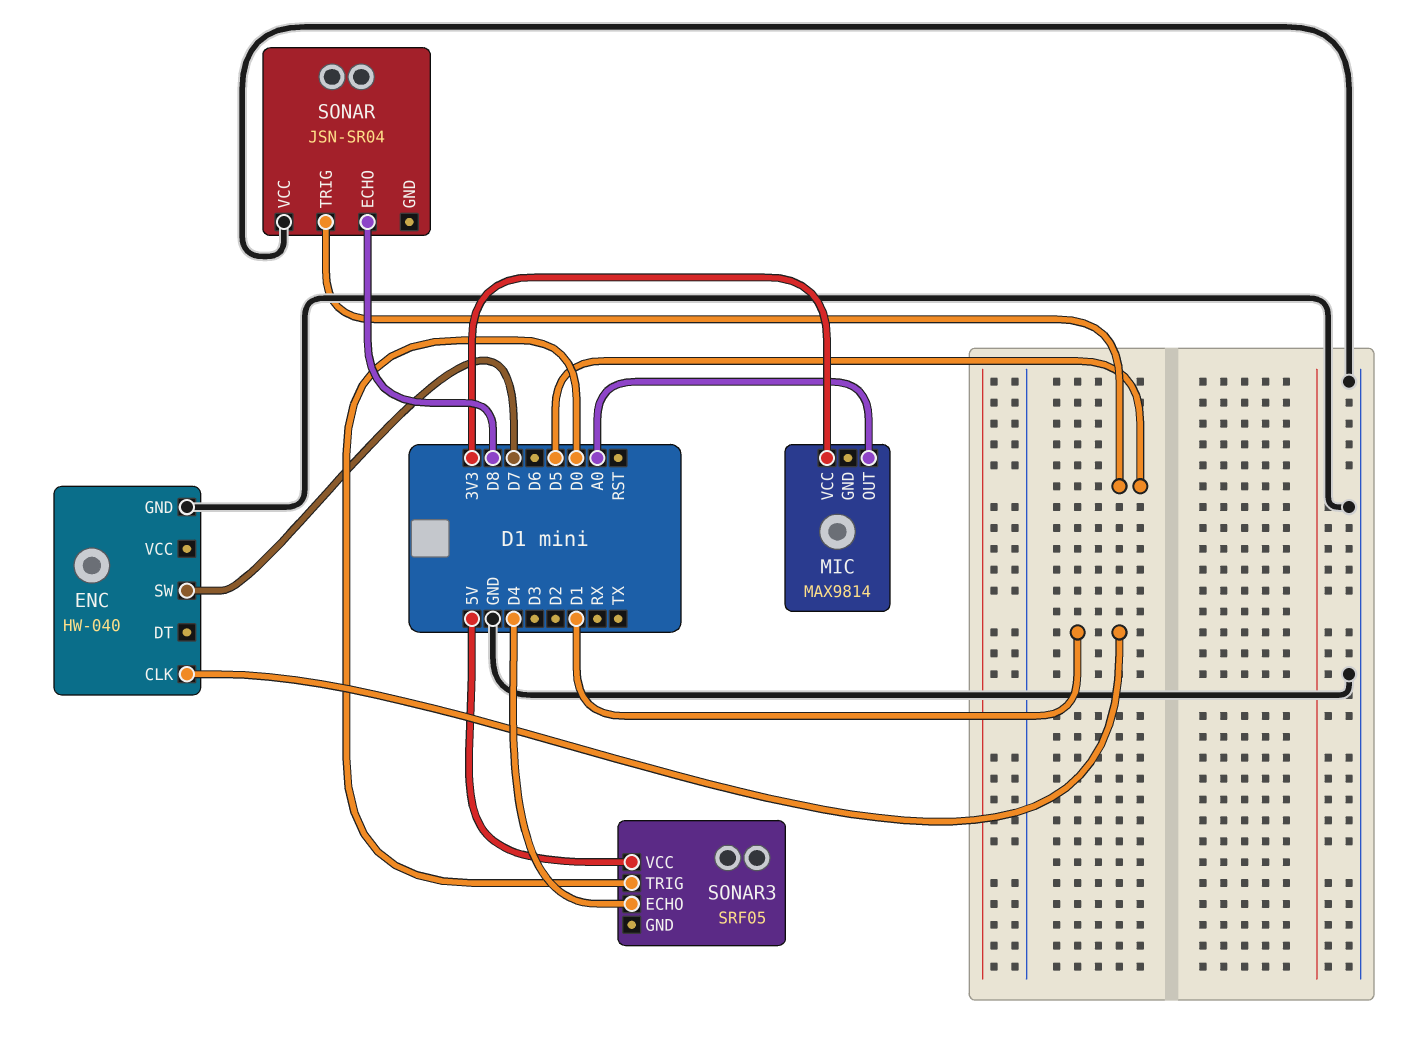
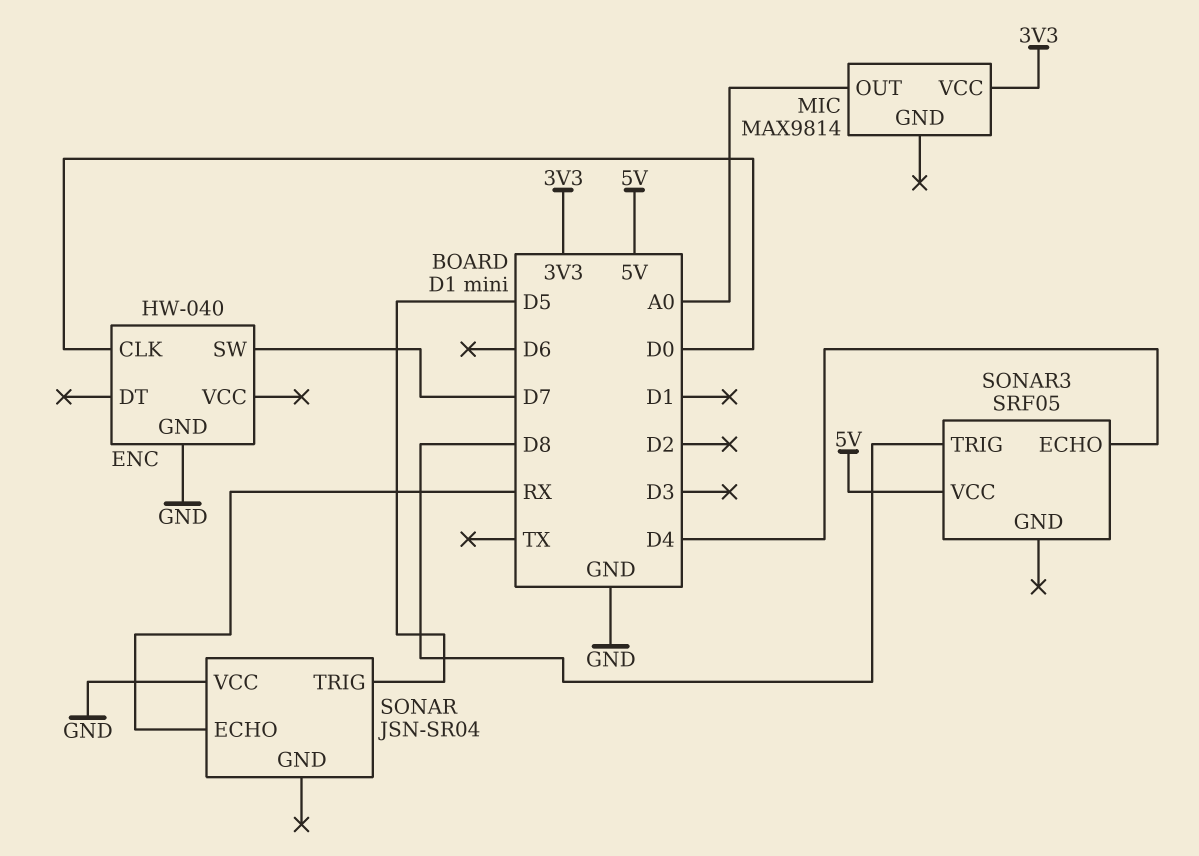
ENC pin CLK: D1 -> D0
SONAR pin ECHO: D8 -> RX
SONAR3 pin TRIG: D0 -> D8

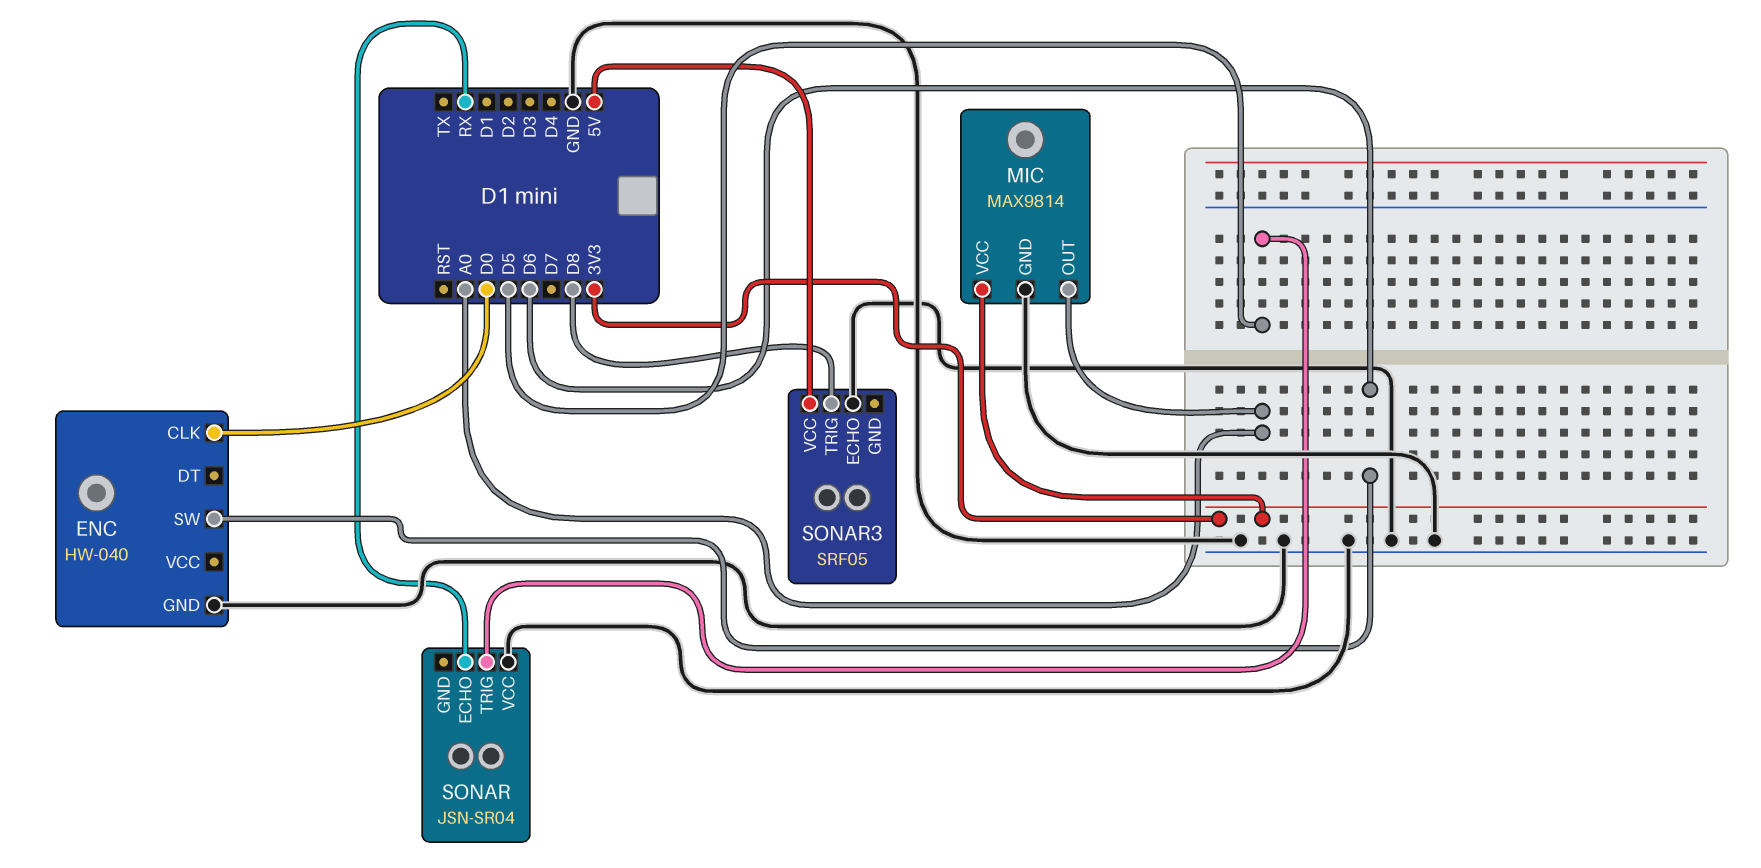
ENC pin SW: D7 -> D6
MIC pin GND: none -> GND
SONAR3 pin ECHO: D4 -> GND

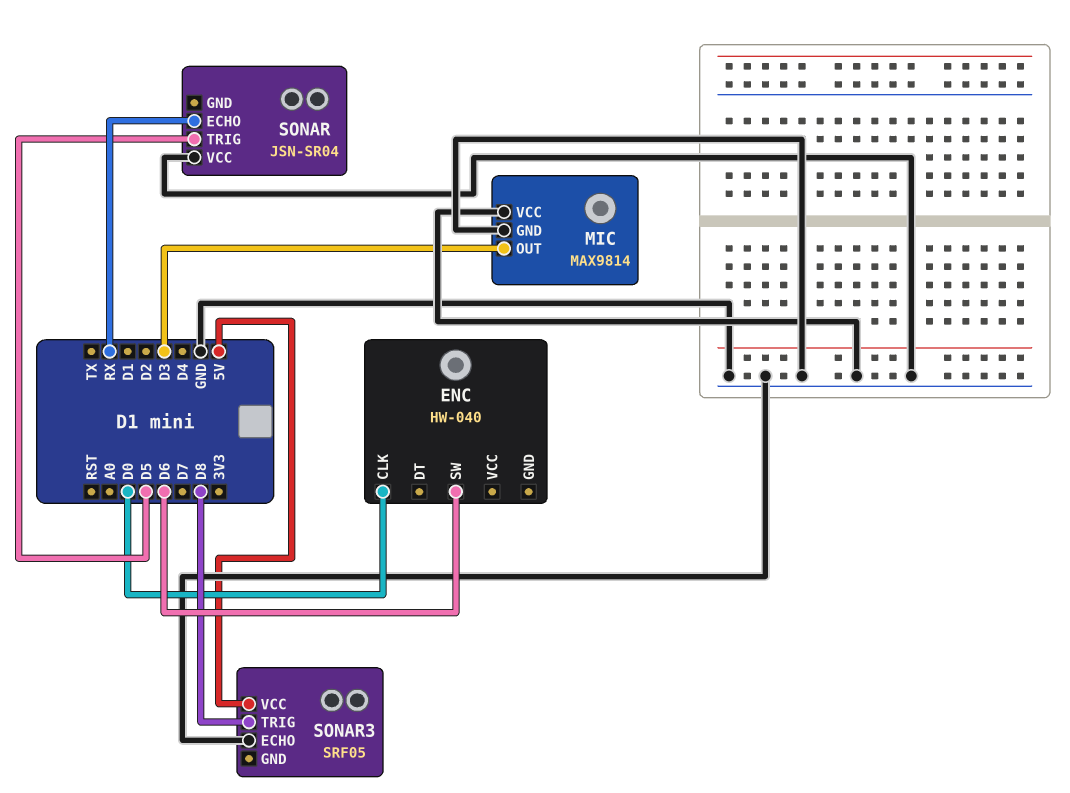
ENC pin GND: GND -> none
MIC pin OUT: A0 -> D3
MIC pin VCC: 3V3 -> GND

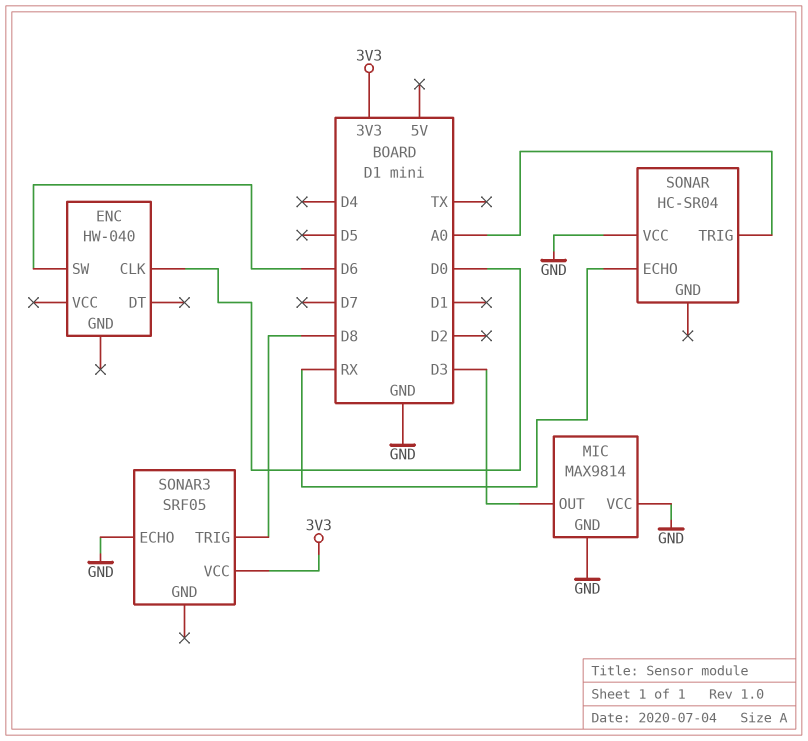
SONAR: JSN-SR04 -> HC-SR04
SONAR pin TRIG: D5 -> A0
SONAR3 pin VCC: 5V -> 3V3

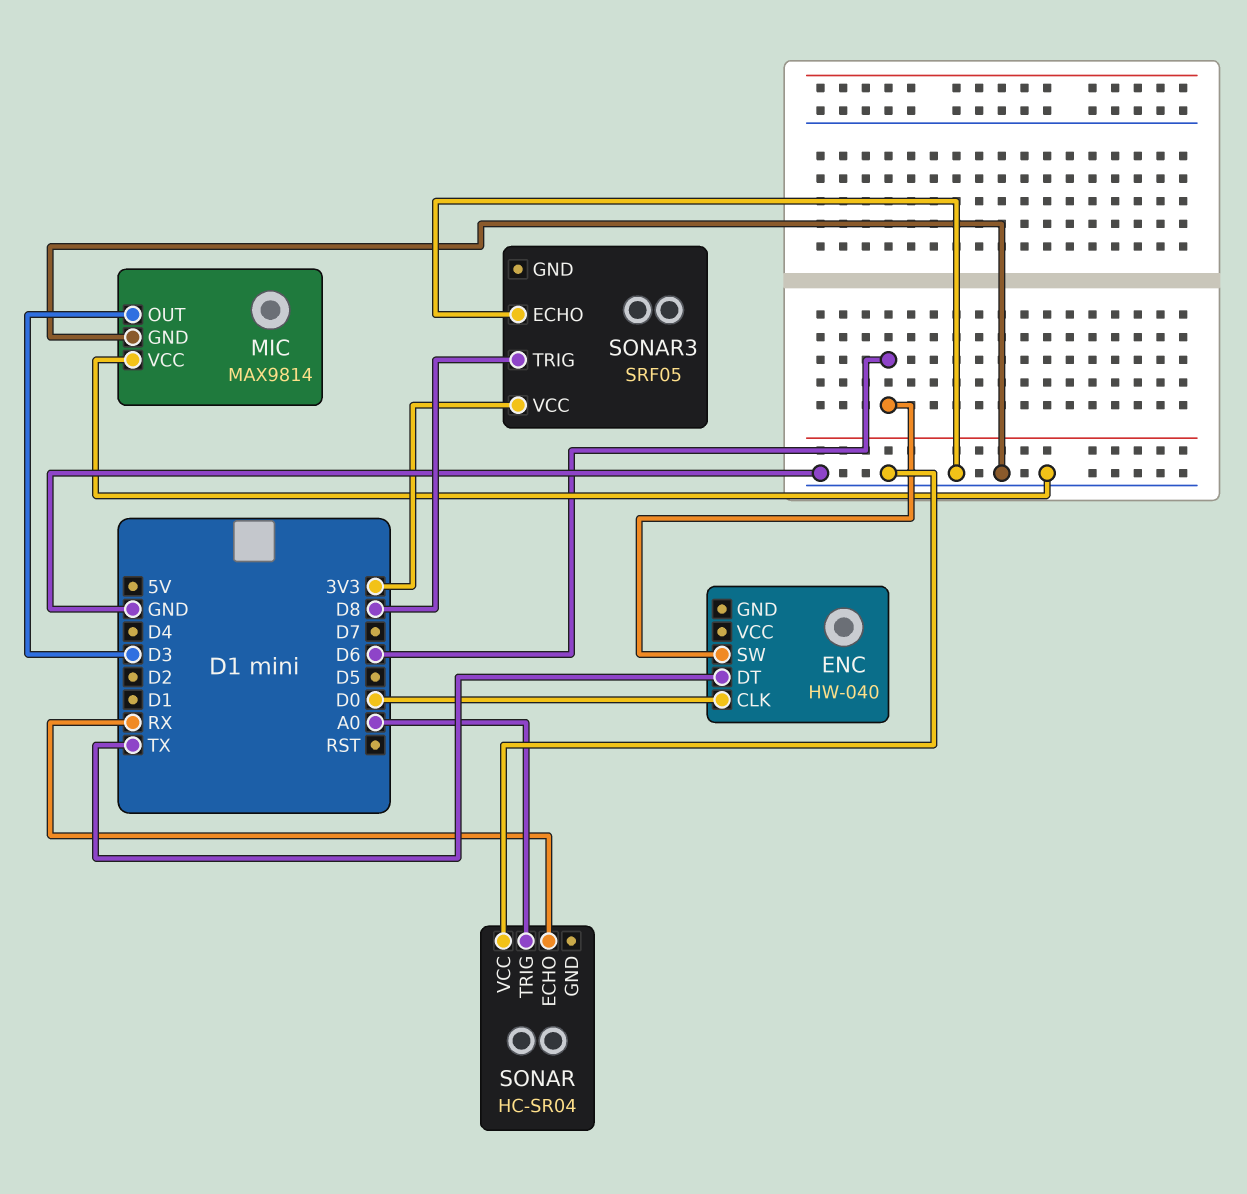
ENC pin DT: none -> TX

